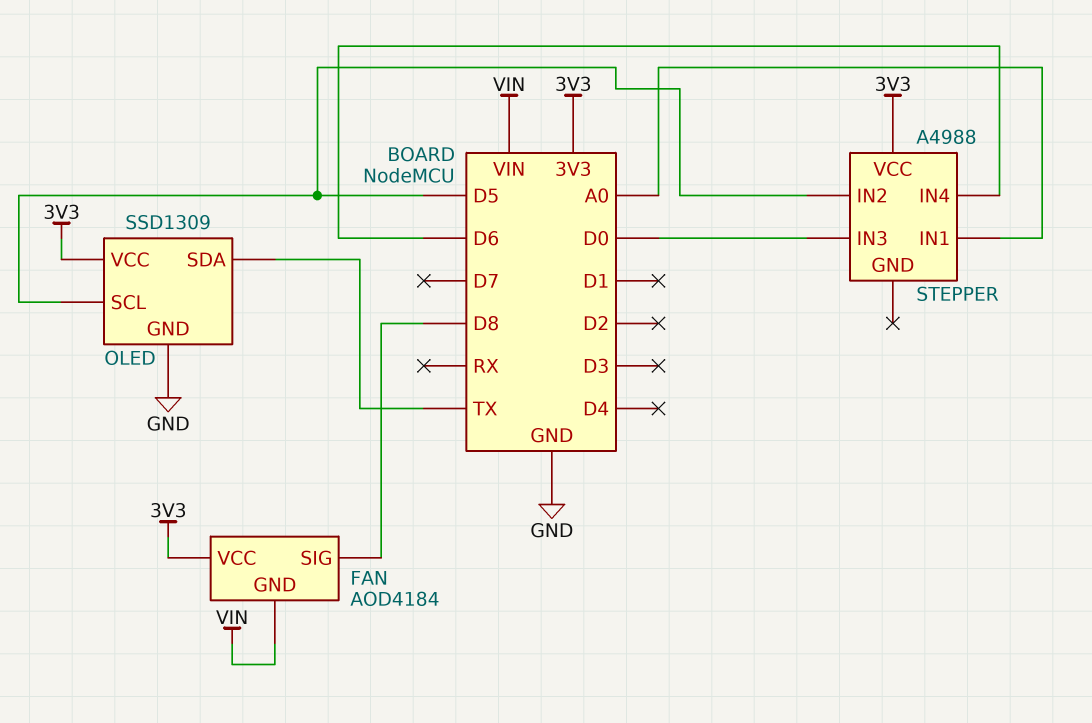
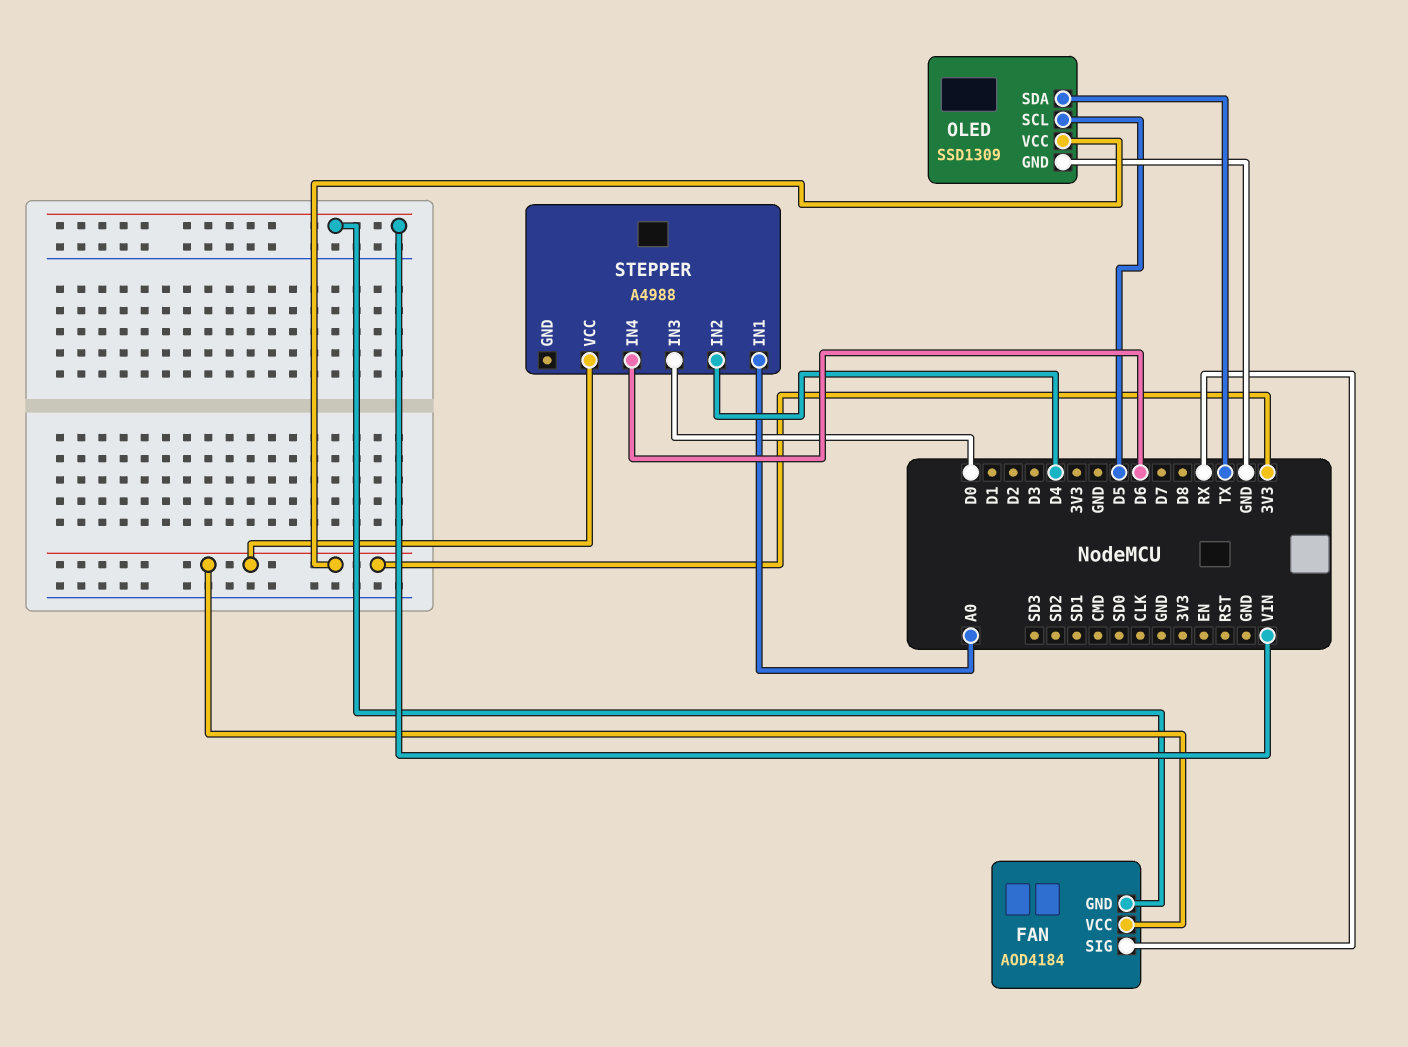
FAN pin SIG: D8 -> RX
STEPPER pin IN2: D5 -> D4

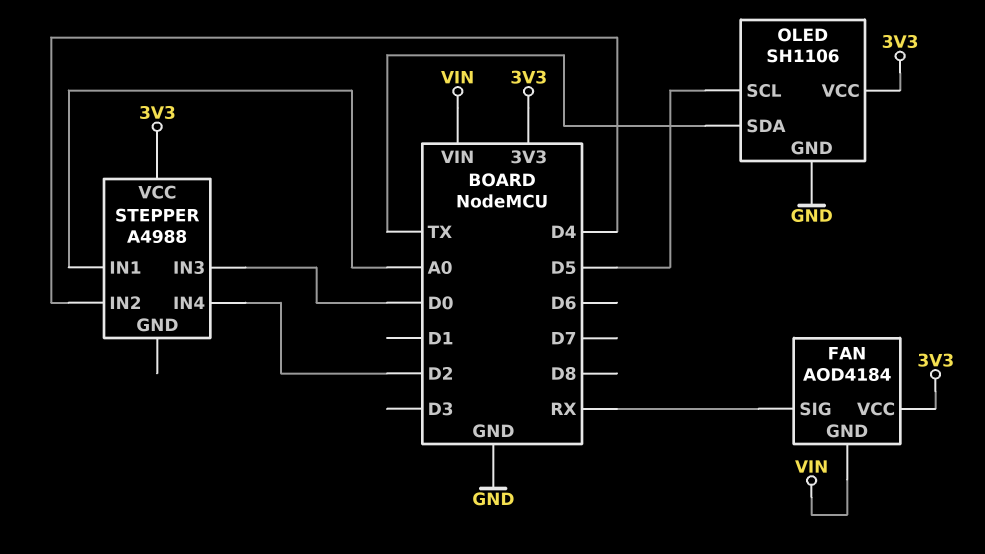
OLED: SSD1309 -> SH1106
STEPPER pin IN4: D6 -> D2

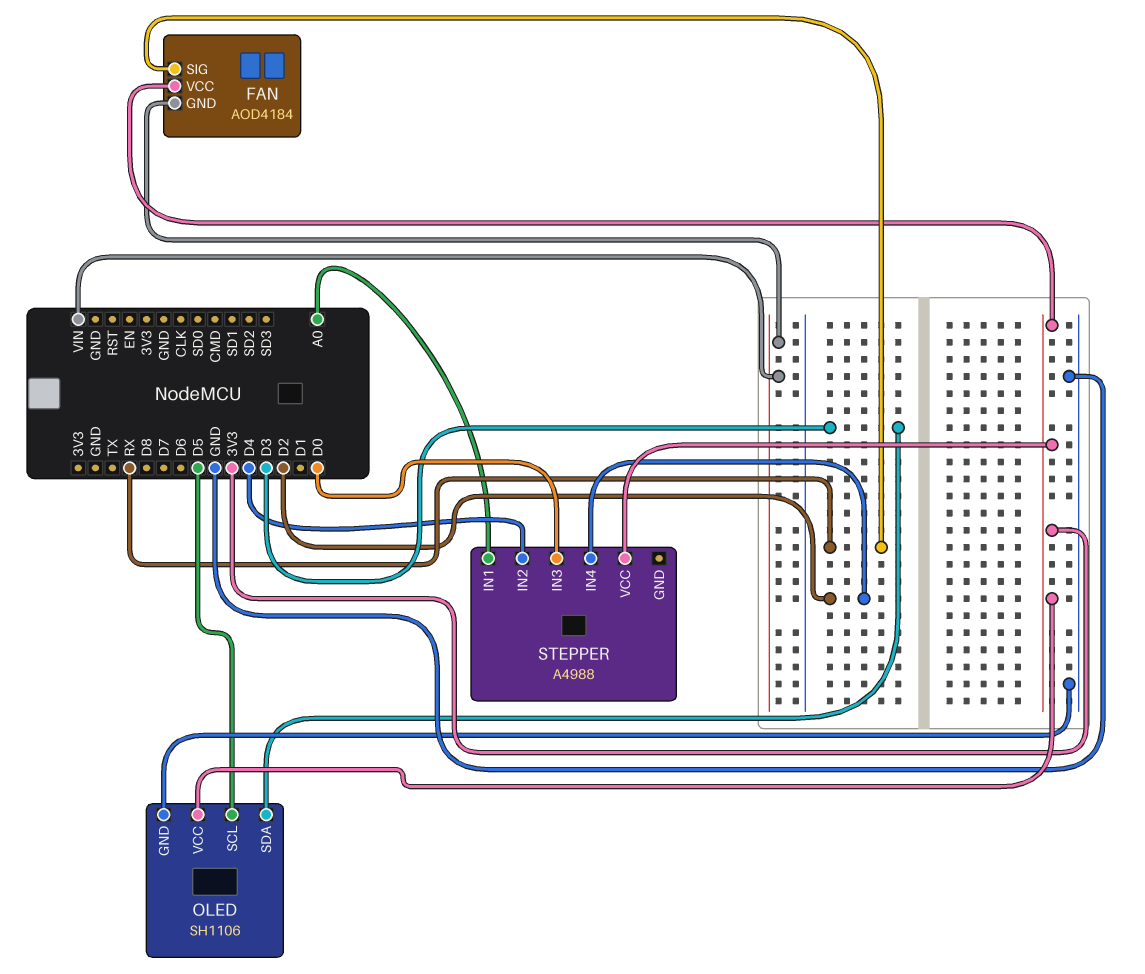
OLED pin SDA: TX -> D3

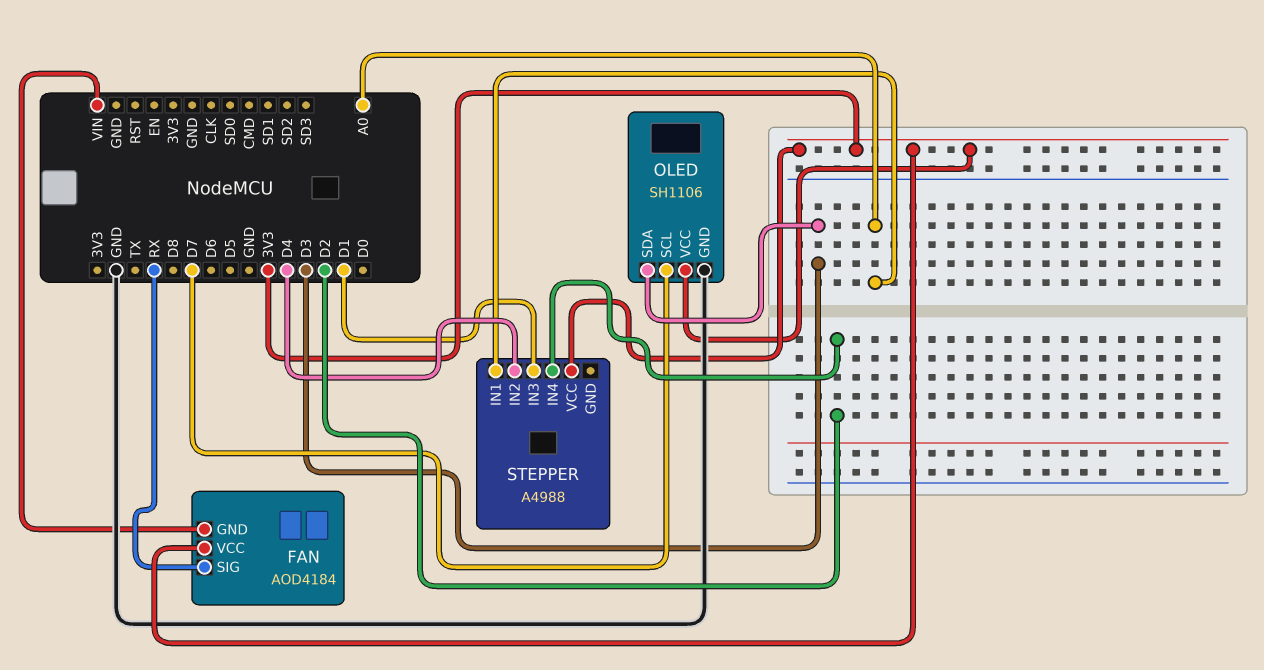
OLED pin SCL: D5 -> D7
STEPPER pin IN3: D0 -> D1

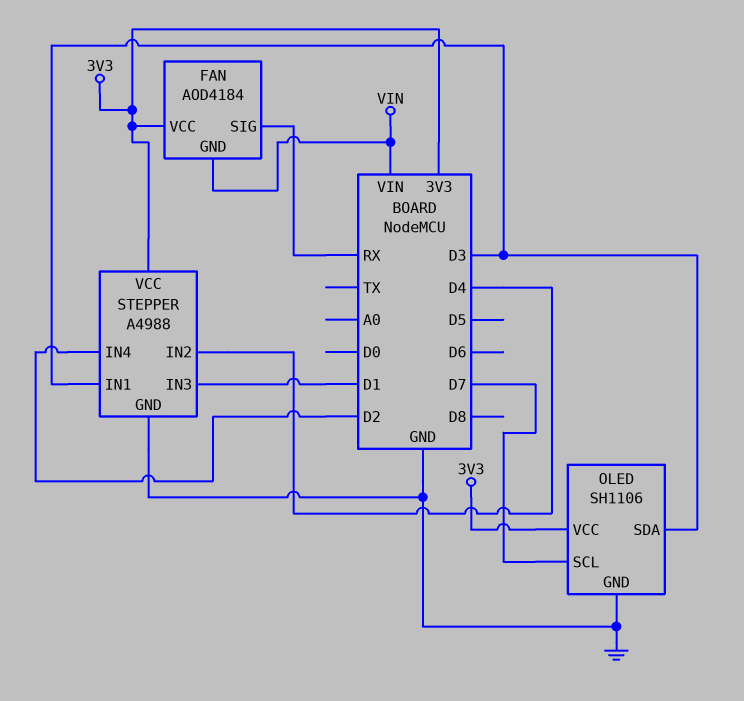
STEPPER pin GND: none -> GND
STEPPER pin IN1: A0 -> D3

